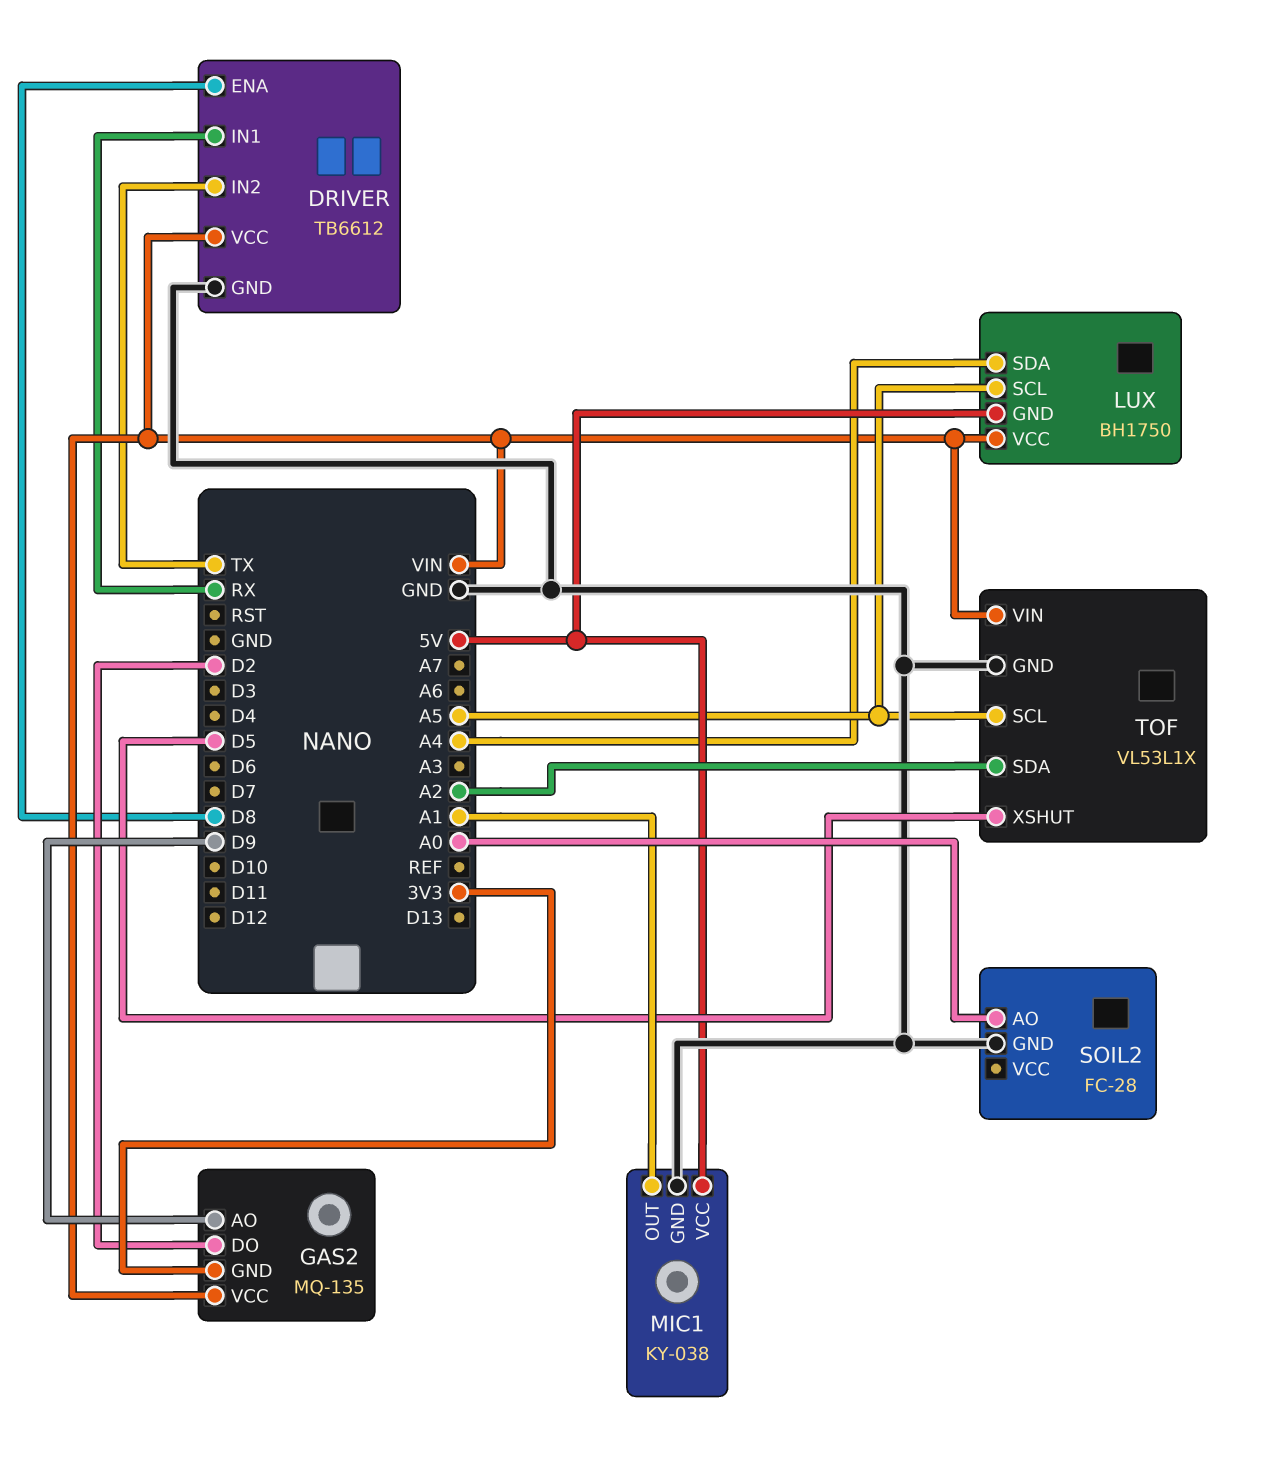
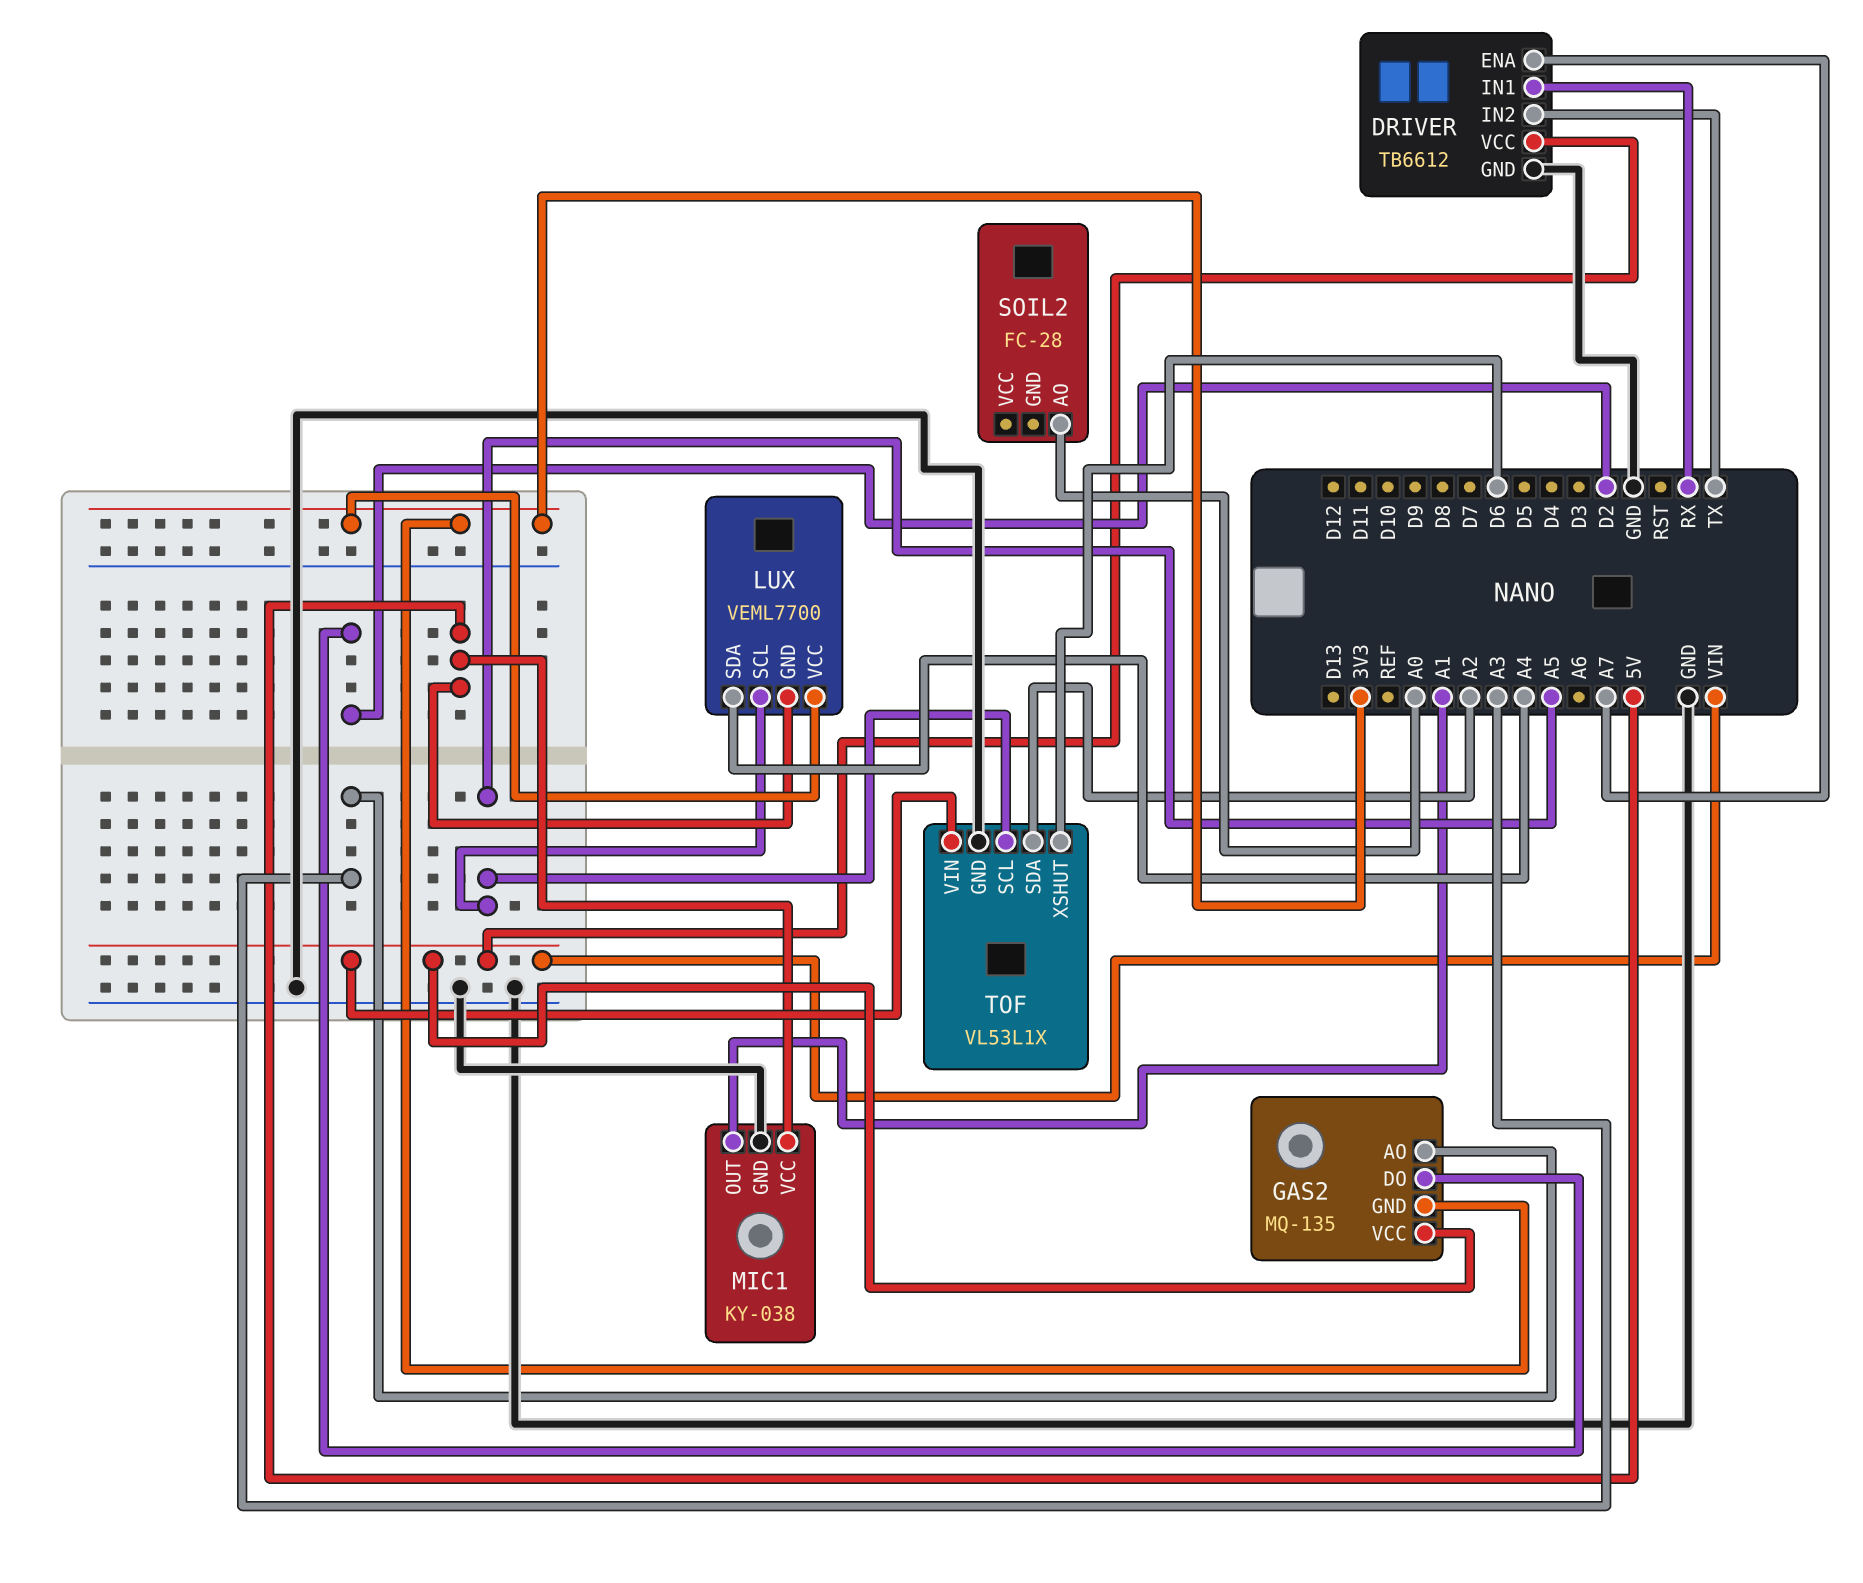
DRIVER pin ENA: D8 -> A7
GAS2 pin AO: D9 -> A3
LUX: BH1750 -> VEML7700
LUX pin VCC: VIN -> 3V3
SOIL2 pin GND: GND -> none
TOF pin XSHUT: D5 -> D6

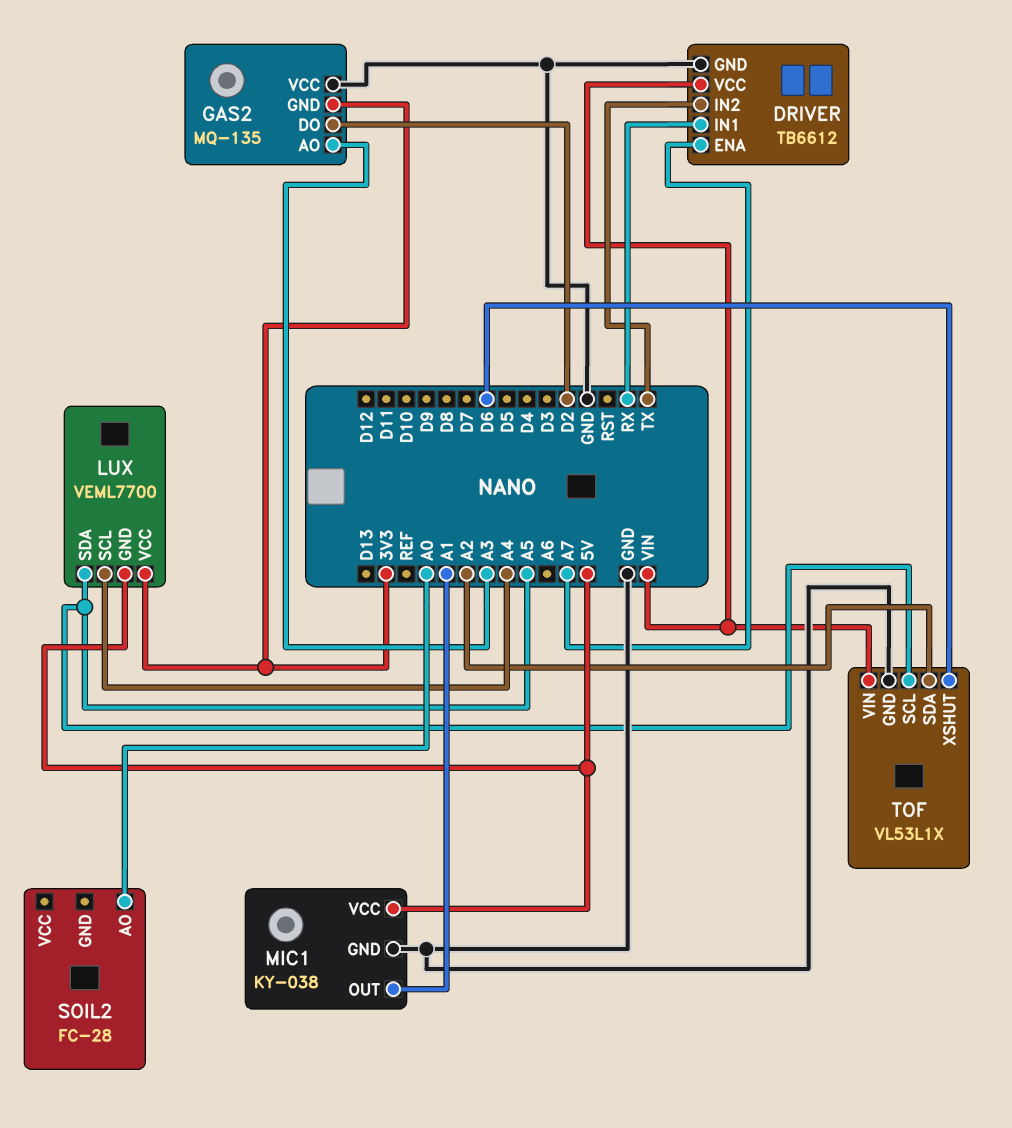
GAS2 pin VCC: VIN -> GND
LUX pin SCL: A5 -> A4
LUX pin SDA: A4 -> A5

